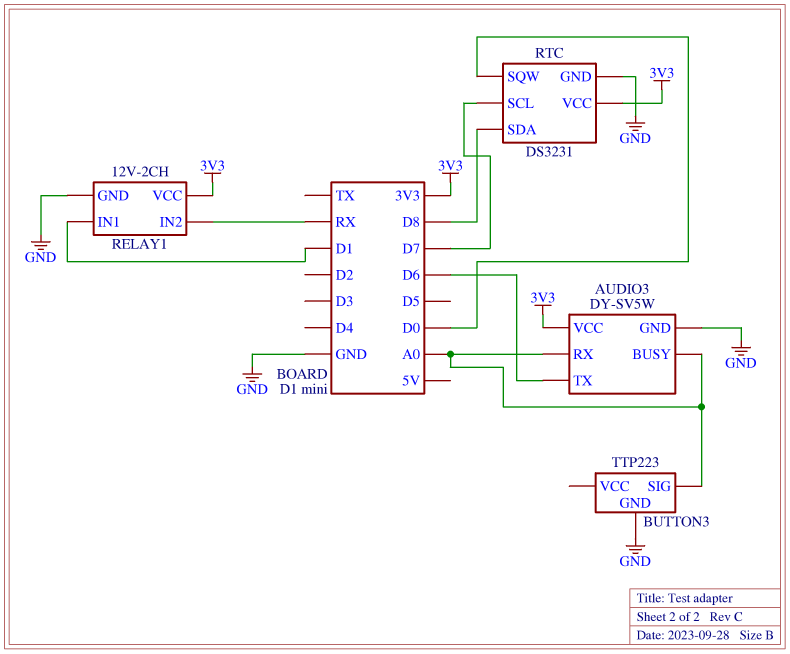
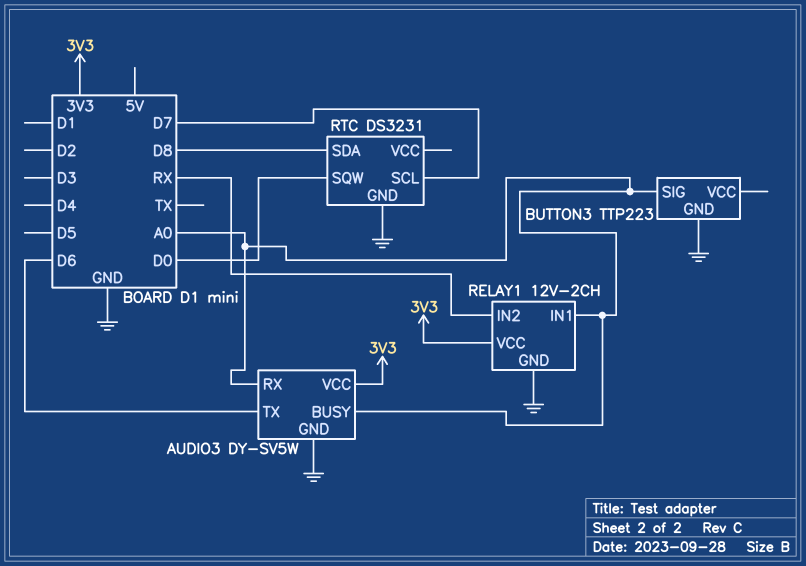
RELAY1 pin IN1: D1 -> A0
RTC pin VCC: 3V3 -> none

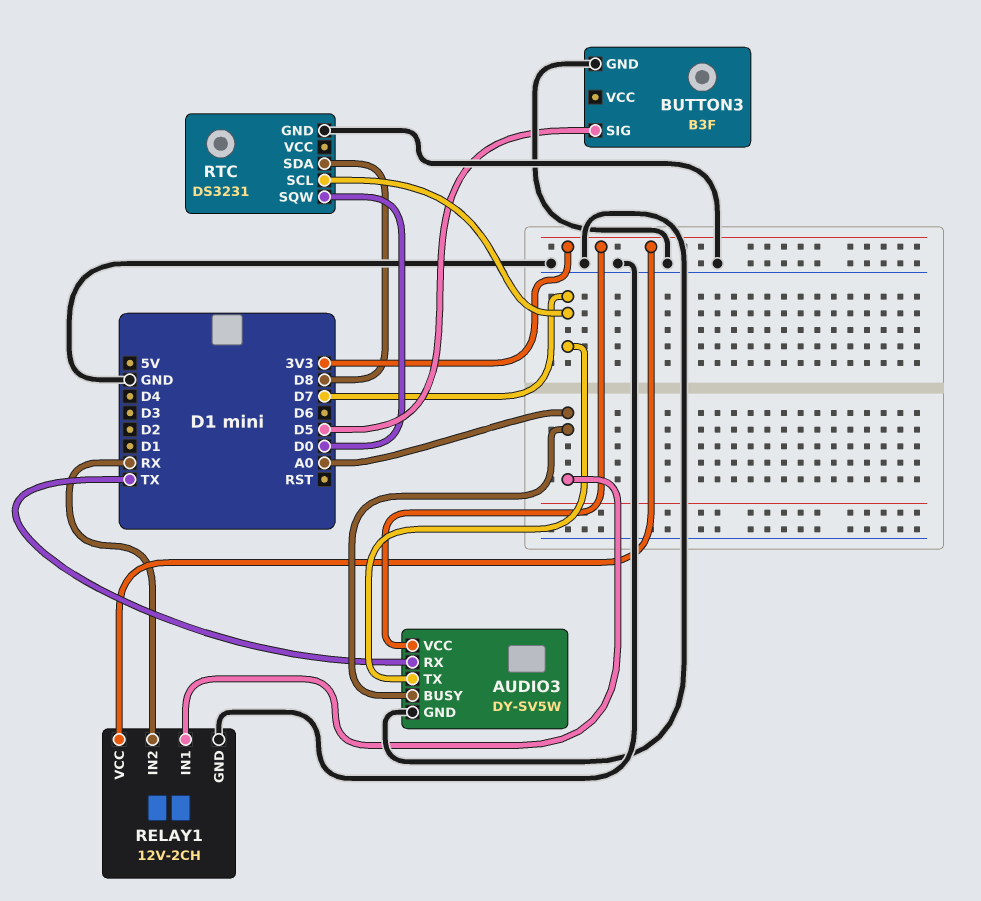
AUDIO3 pin RX: A0 -> TX
AUDIO3 pin TX: D6 -> D7
BUTTON3: TTP223 -> B3F
BUTTON3 pin SIG: A0 -> D5

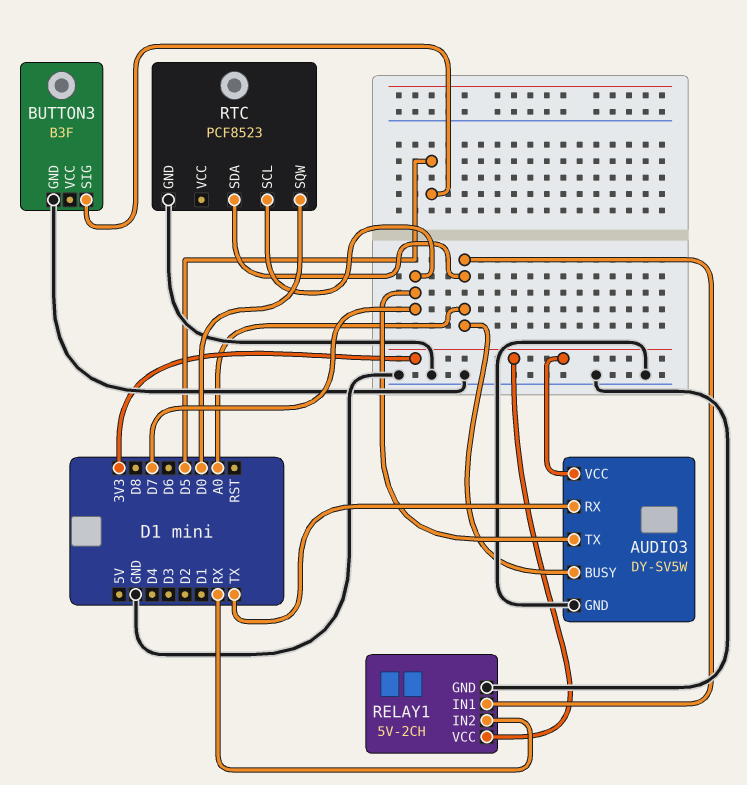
RELAY1: 12V-2CH -> 5V-2CH
RTC: DS3231 -> PCF8523
RTC pin SDA: D8 -> A0

